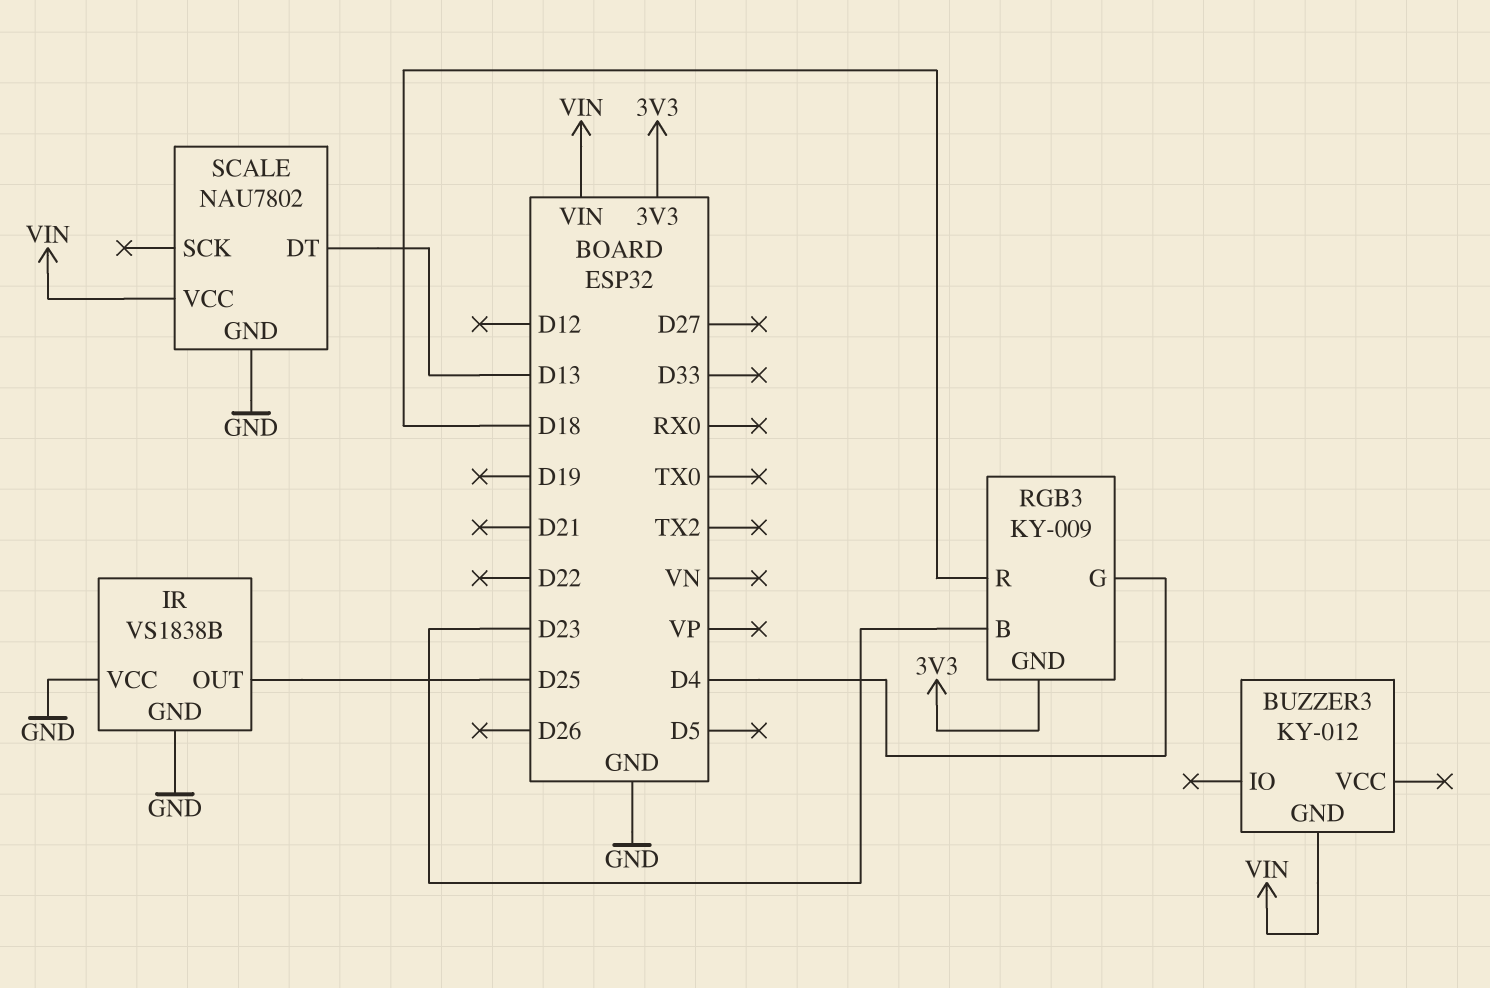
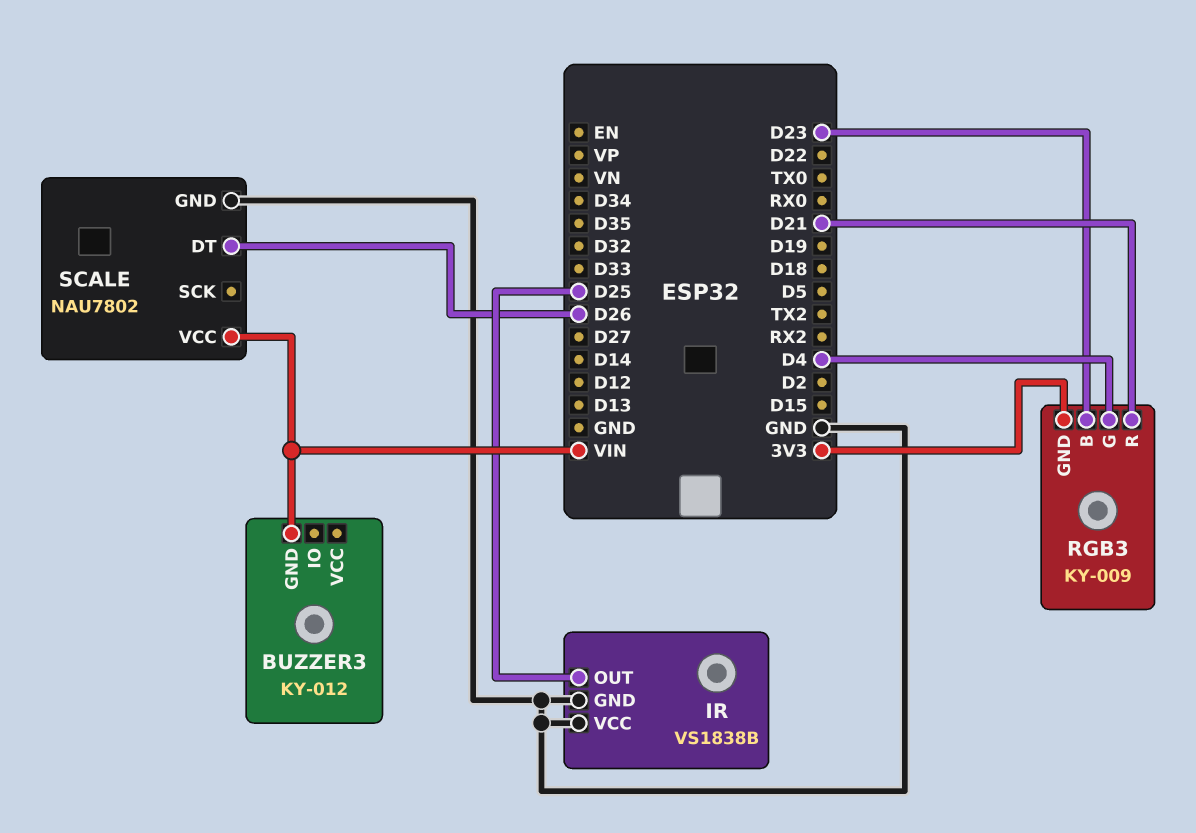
RGB3 pin R: D18 -> D21
SCALE pin DT: D13 -> D26

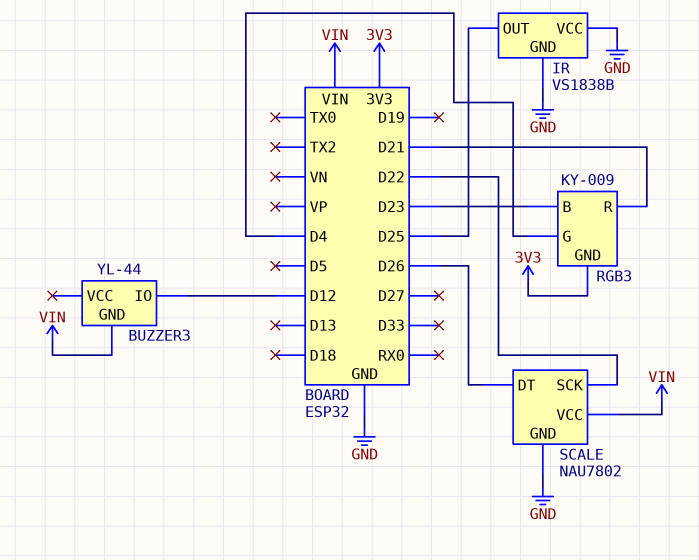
BUZZER3: KY-012 -> YL-44
BUZZER3 pin IO: none -> D12
SCALE pin SCK: none -> D22

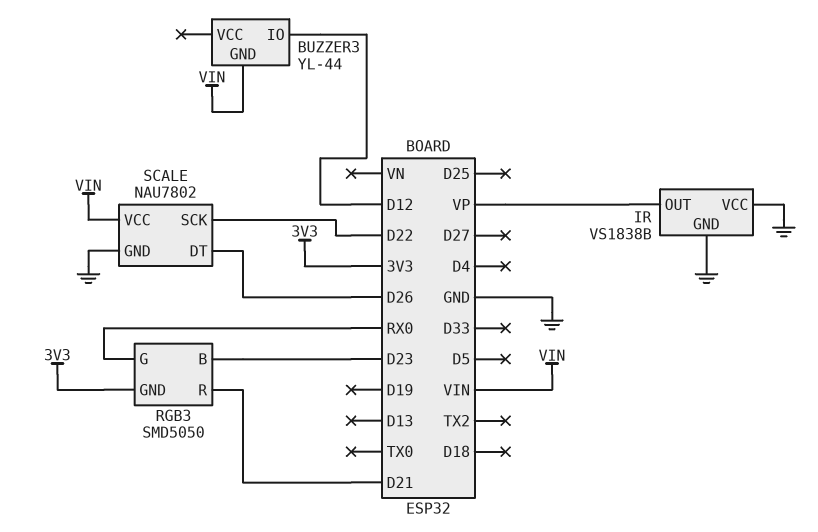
IR pin OUT: D25 -> VP
RGB3: KY-009 -> SMD5050
RGB3 pin G: D4 -> RX0

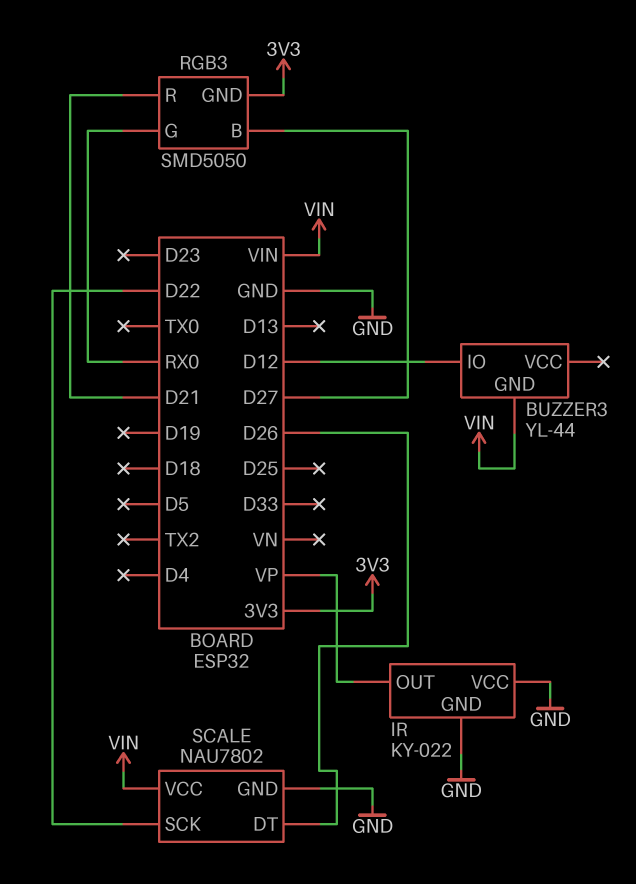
IR: VS1838B -> KY-022
RGB3 pin B: D23 -> D27

